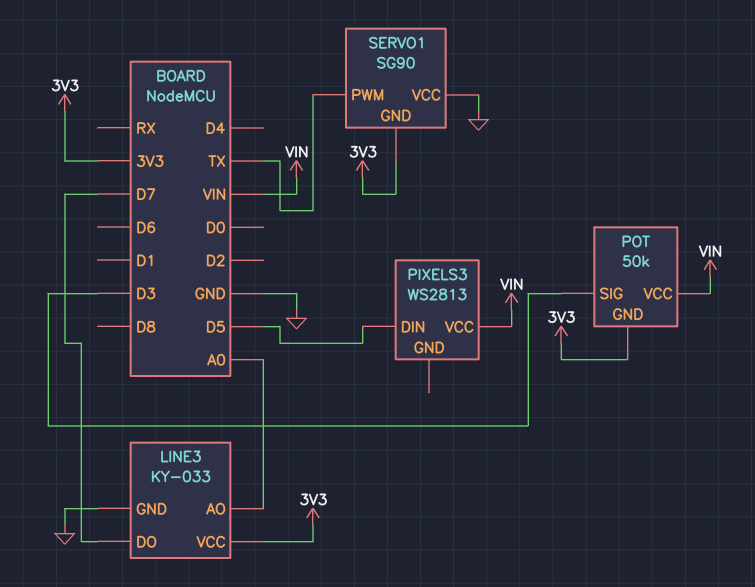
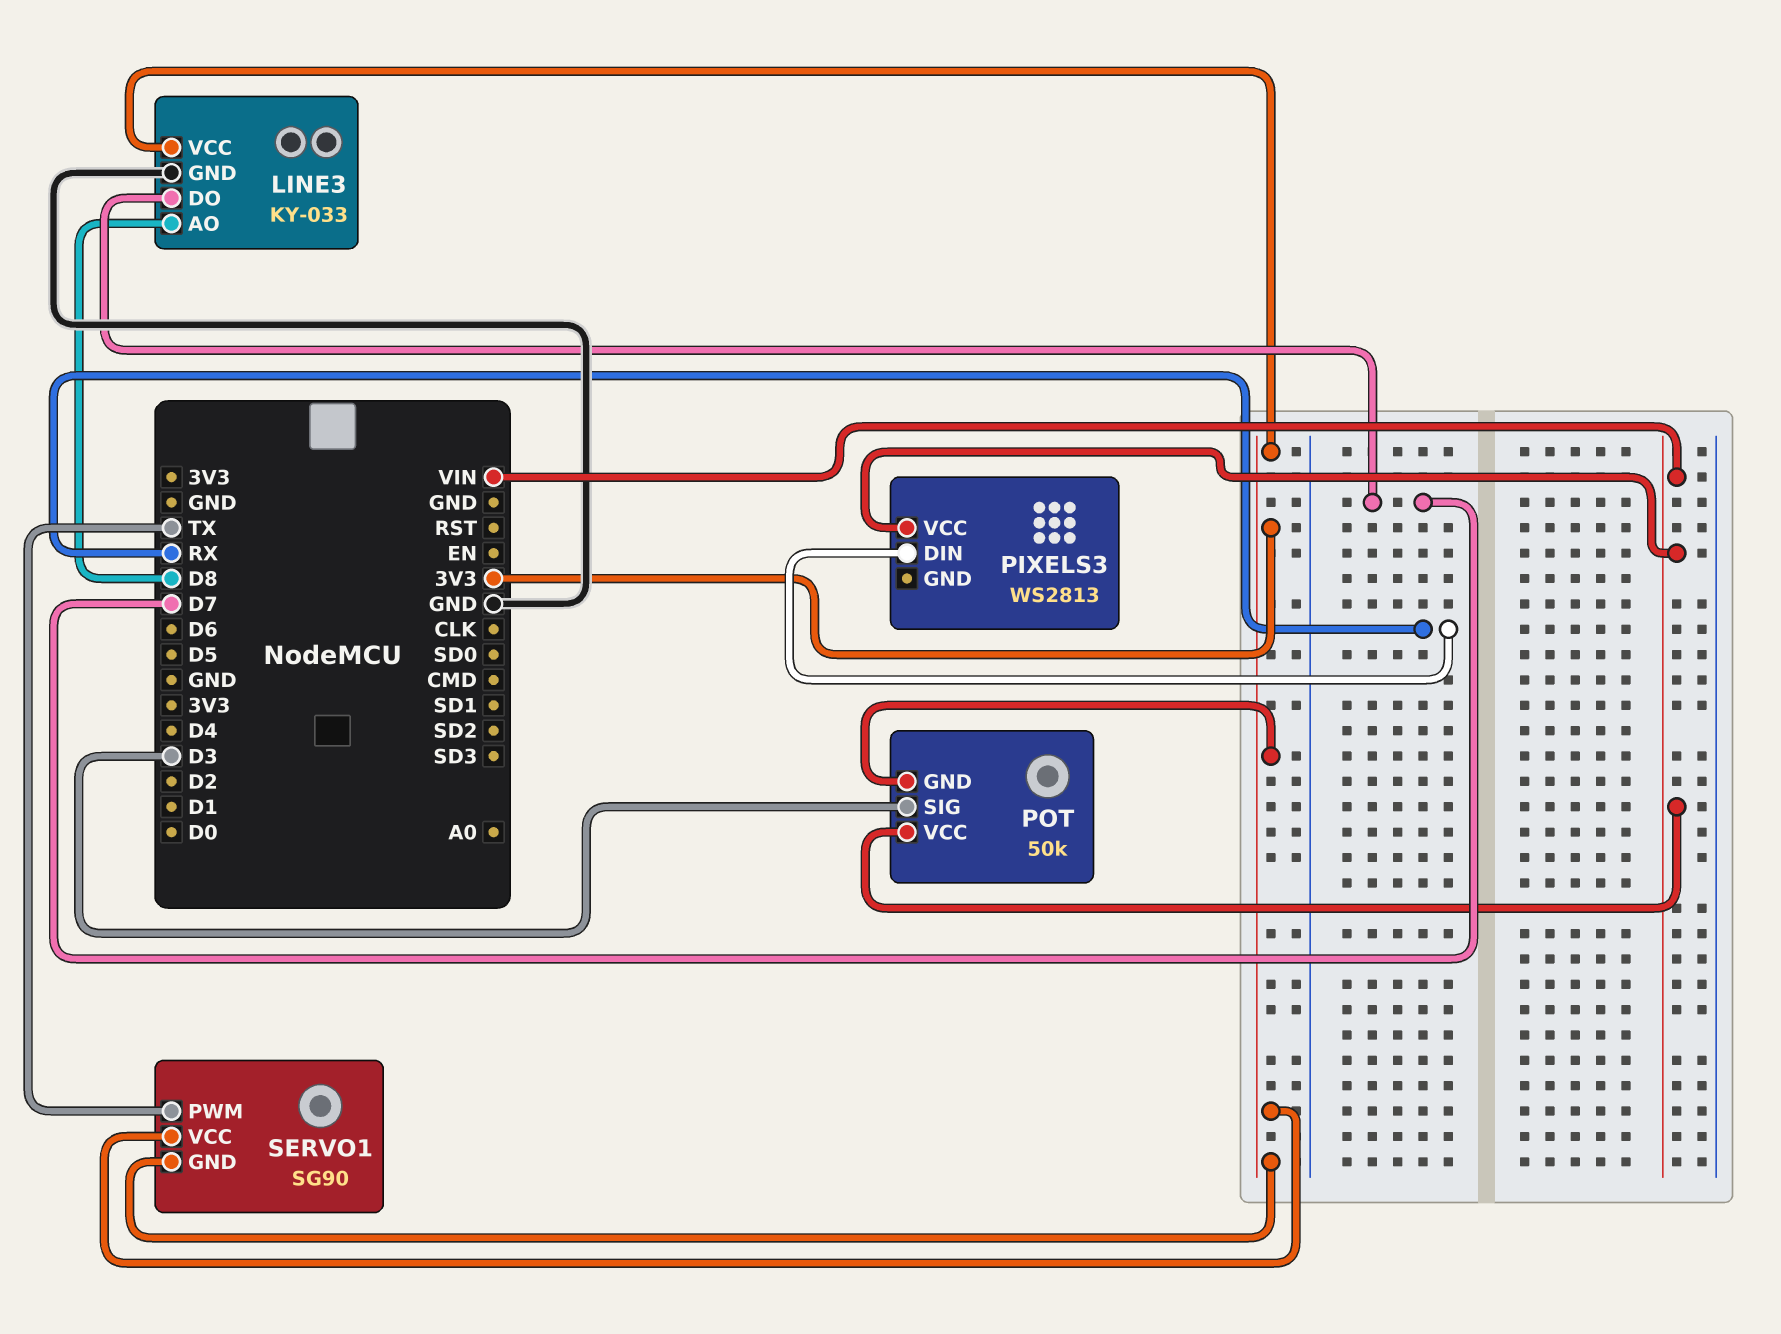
LINE3 pin AO: A0 -> D8
PIXELS3 pin DIN: D5 -> RX
SERVO1 pin VCC: GND -> 3V3

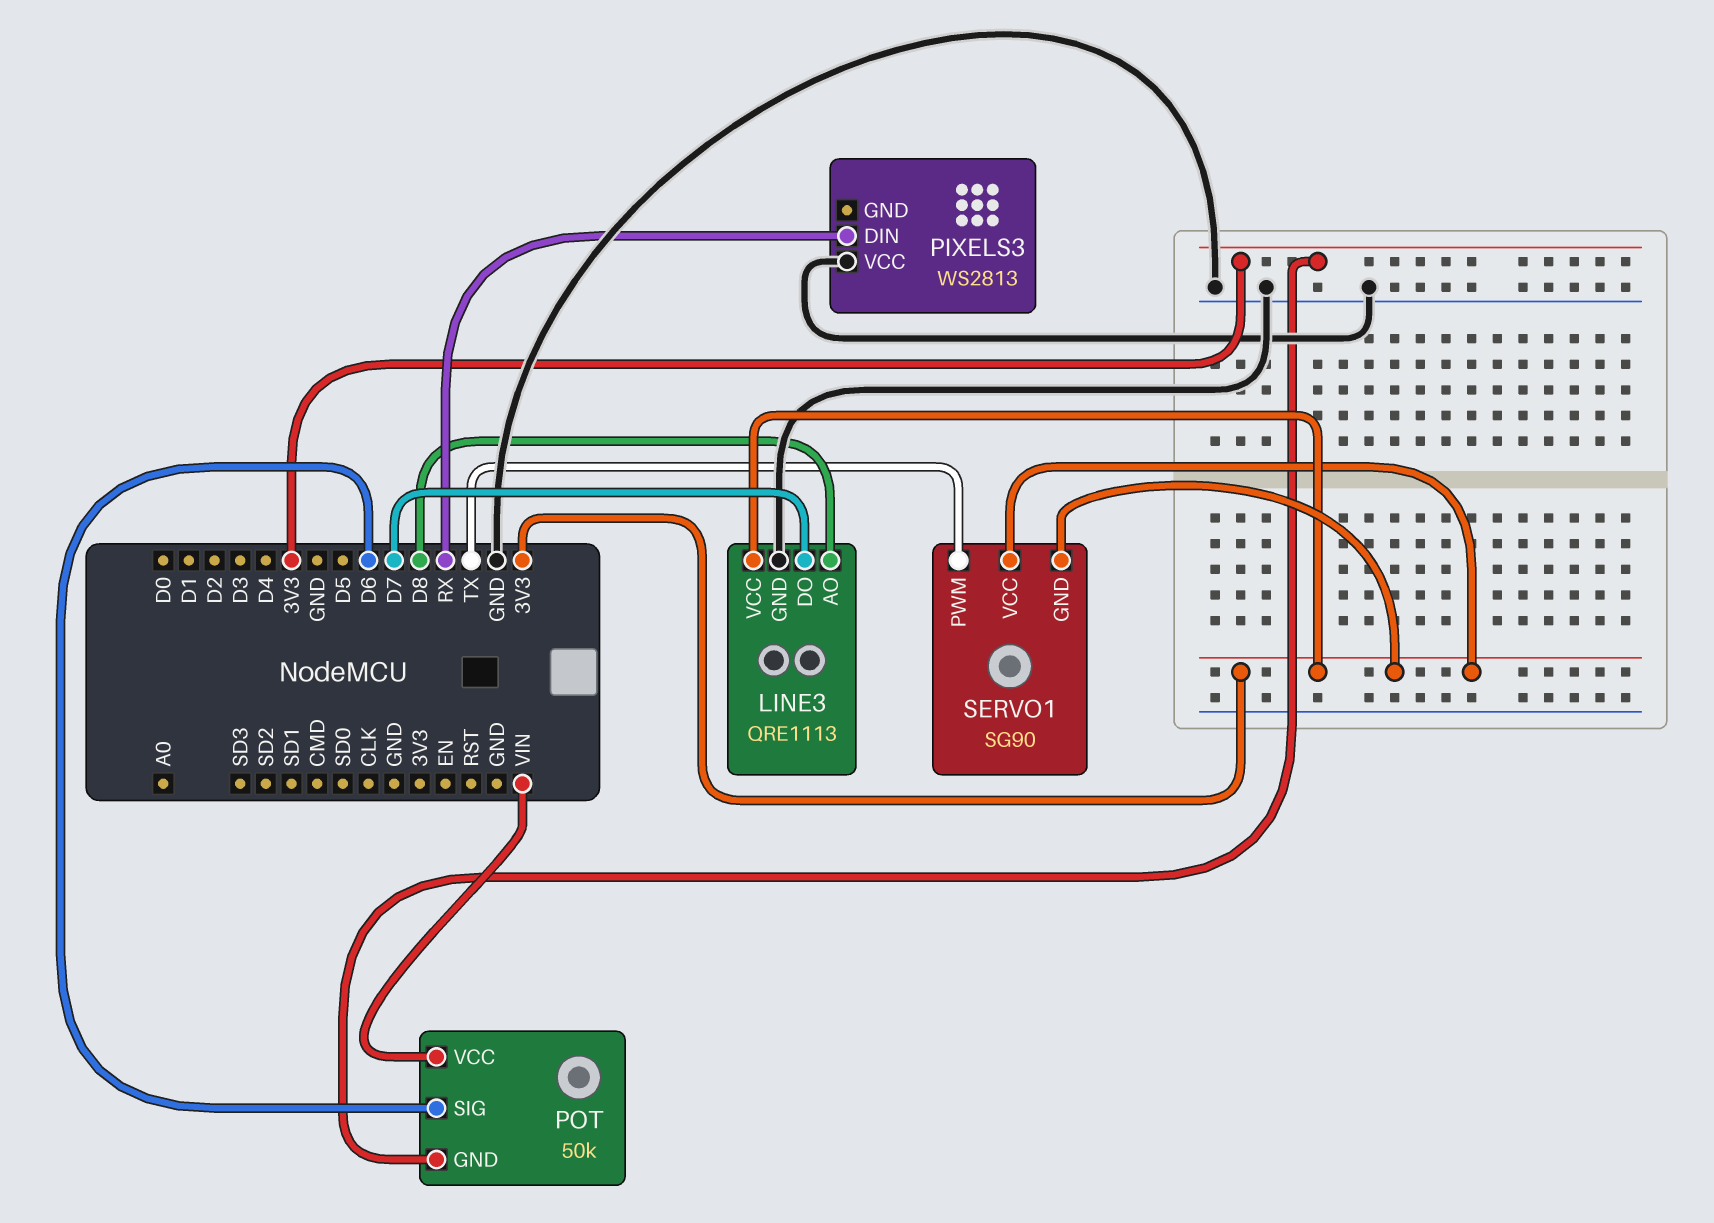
LINE3: KY-033 -> QRE1113
PIXELS3 pin VCC: VIN -> GND
POT pin SIG: D3 -> D6

